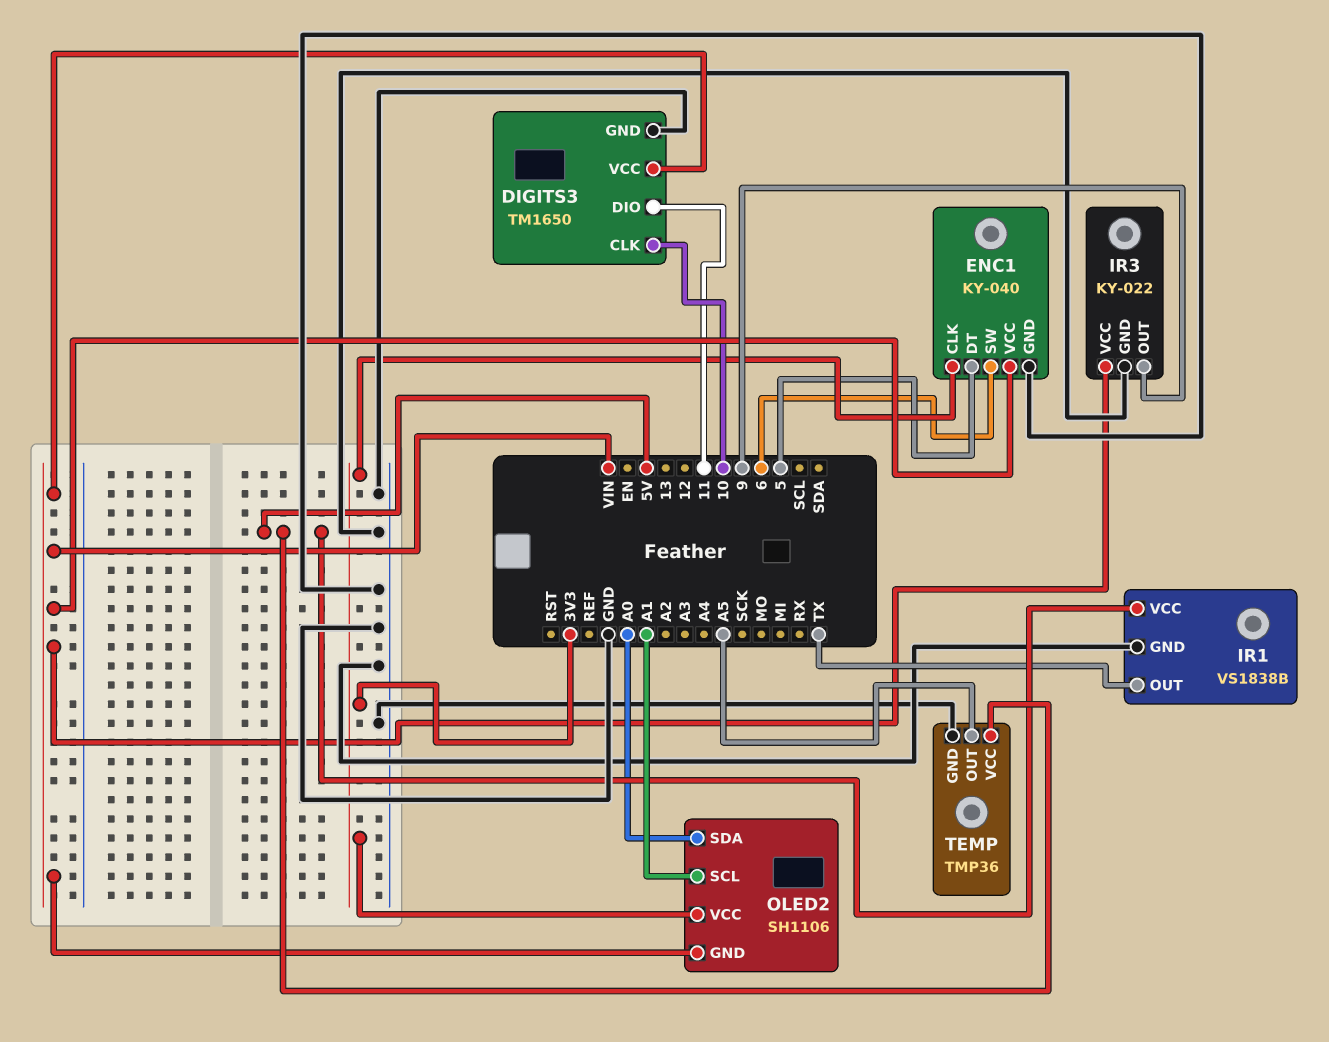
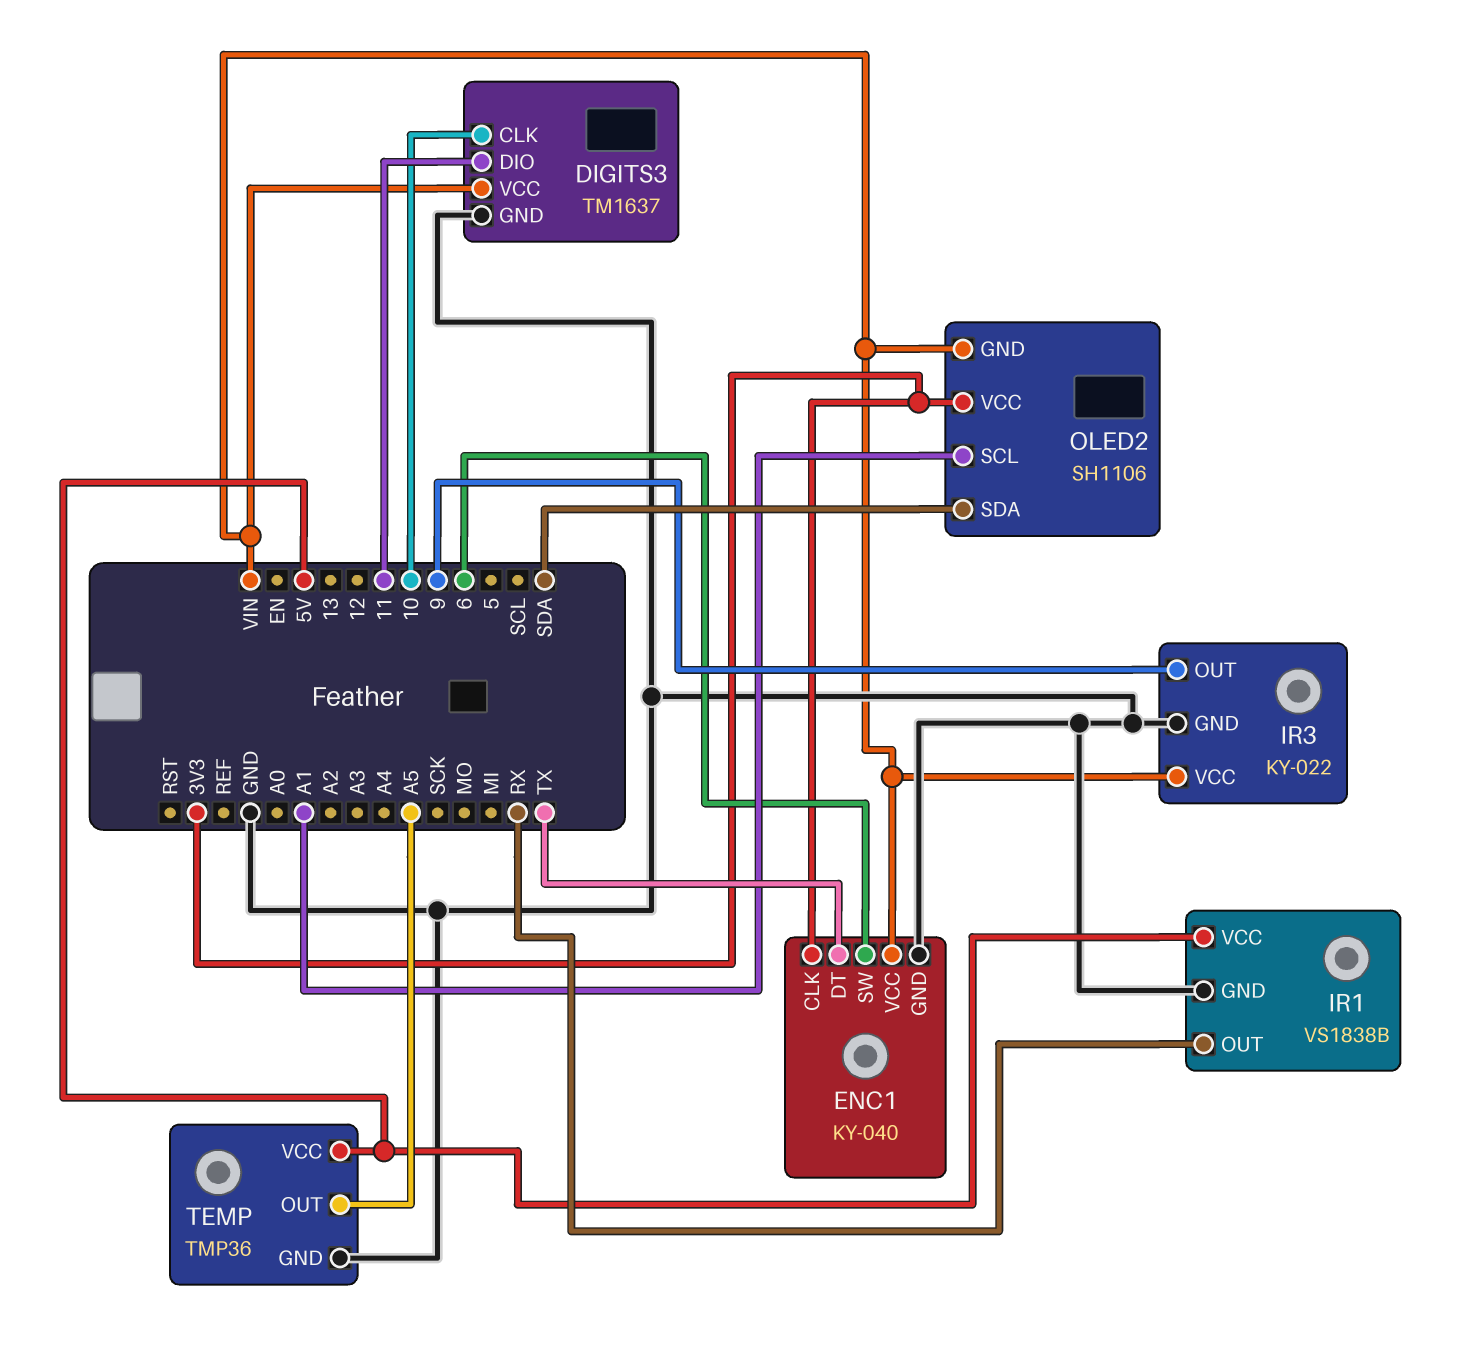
DIGITS3: TM1650 -> TM1637
ENC1 pin DT: 5 -> TX
IR1 pin OUT: TX -> RX
OLED2 pin SDA: A0 -> SDA

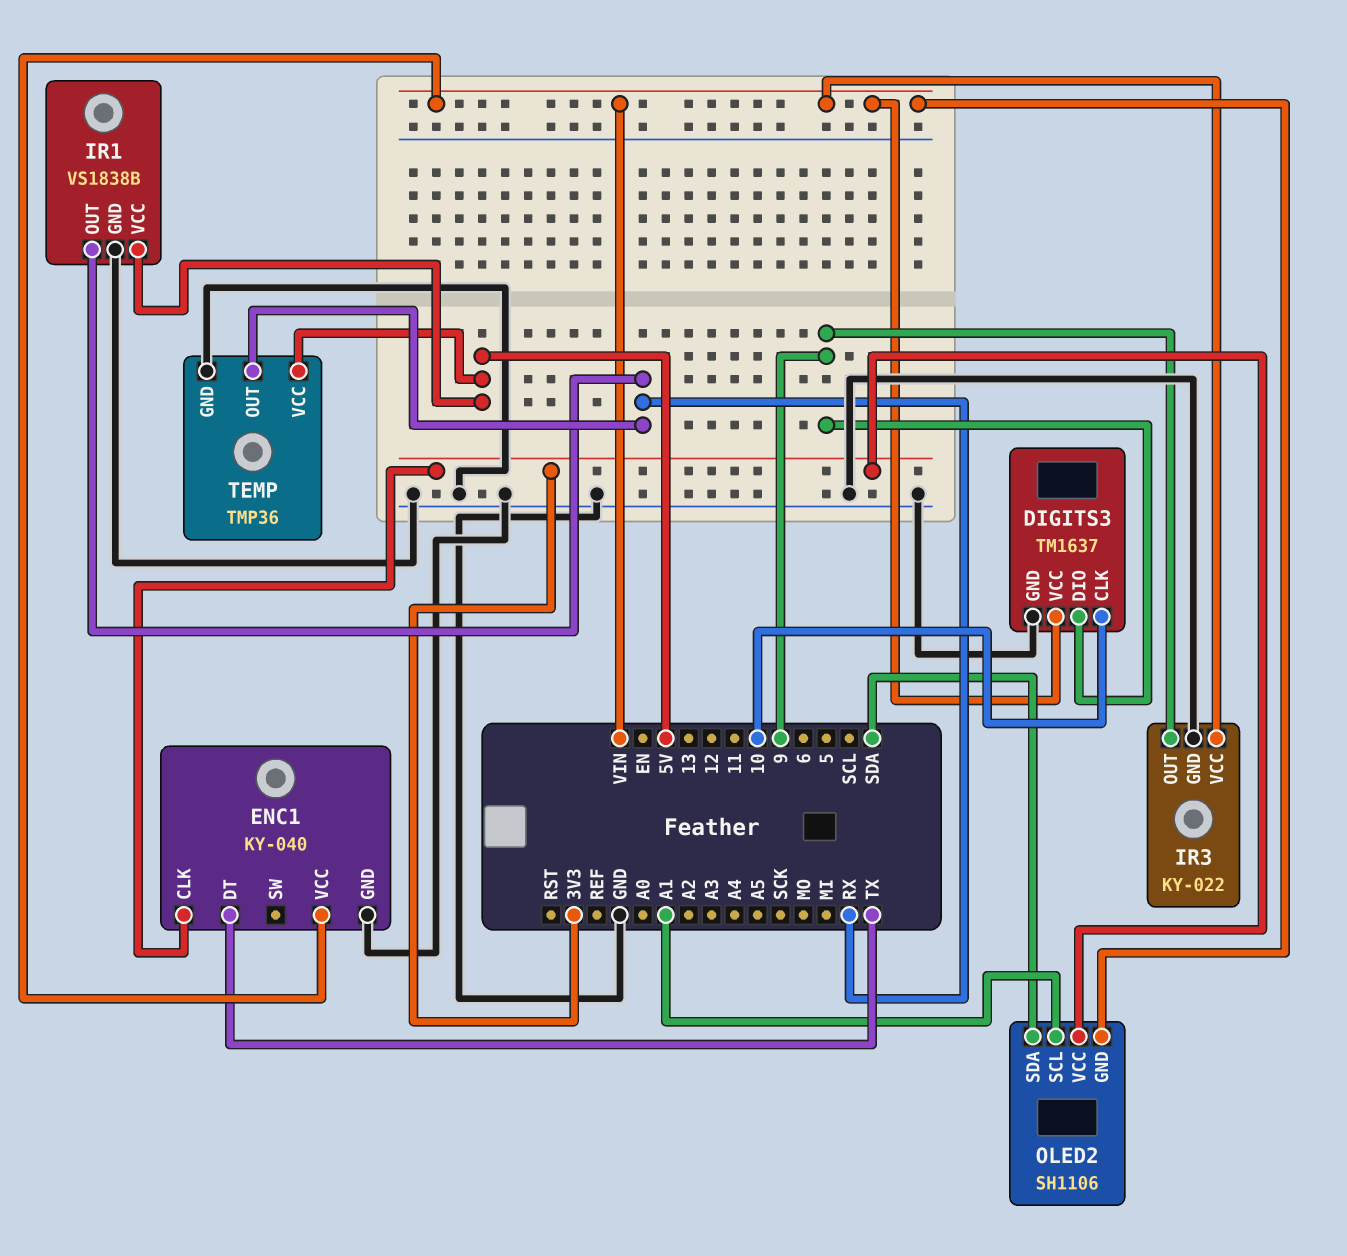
DIGITS3 pin DIO: 11 -> 9
ENC1 pin SW: 6 -> none
TEMP pin OUT: A5 -> RX

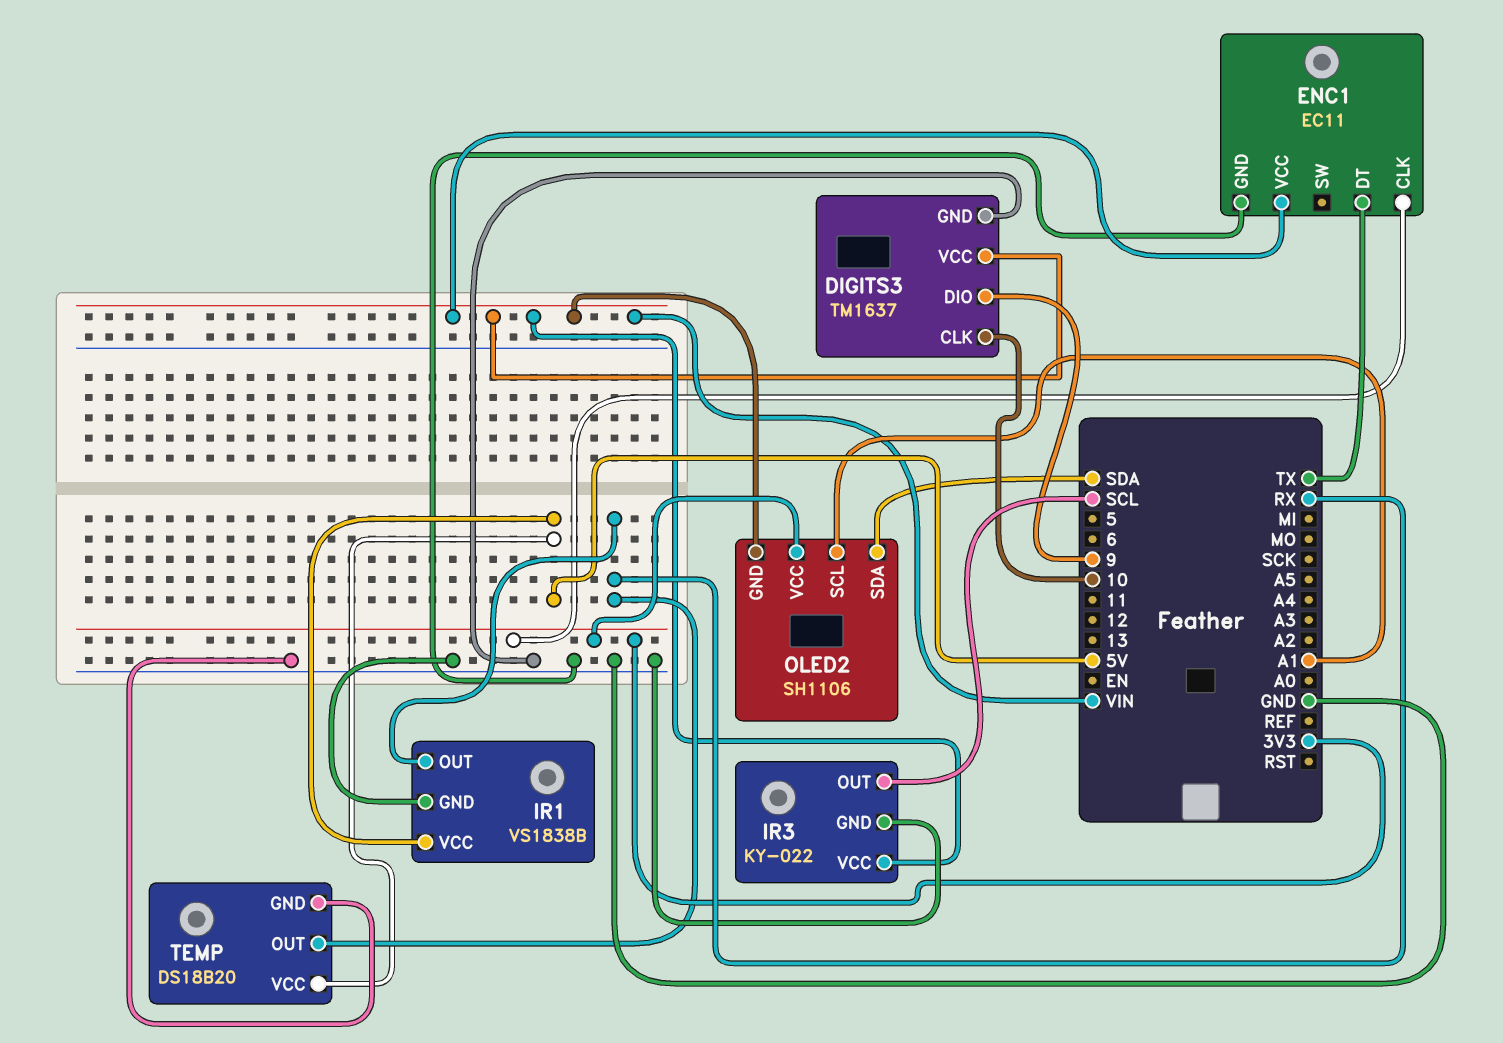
ENC1: KY-040 -> EC11
IR3 pin OUT: 9 -> SCL
TEMP: TMP36 -> DS18B20

